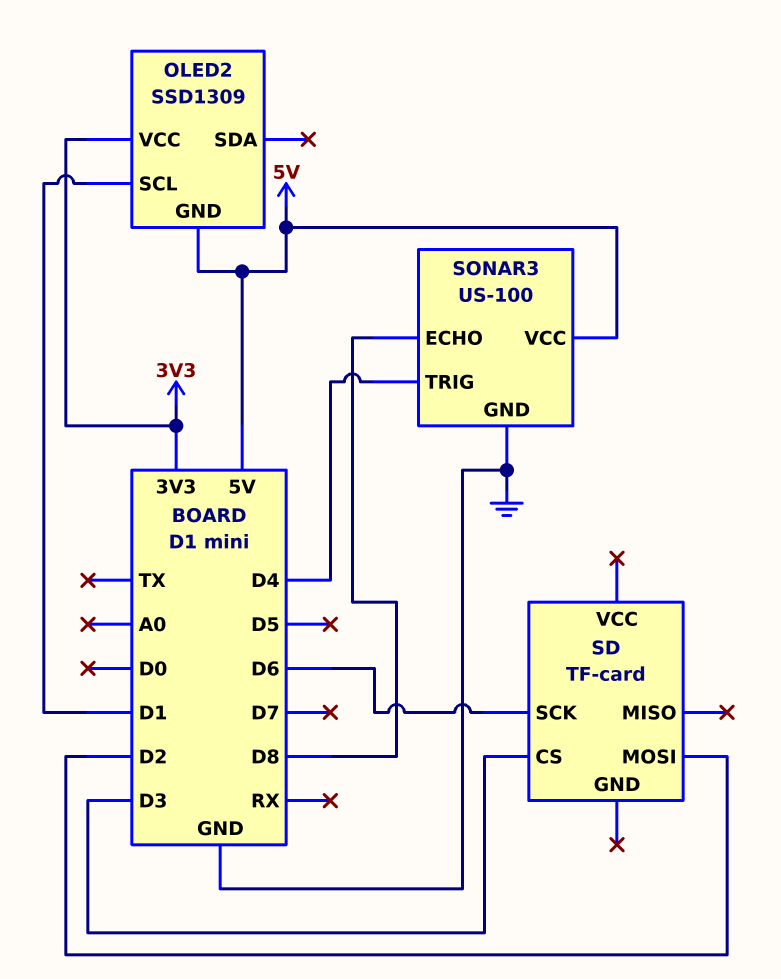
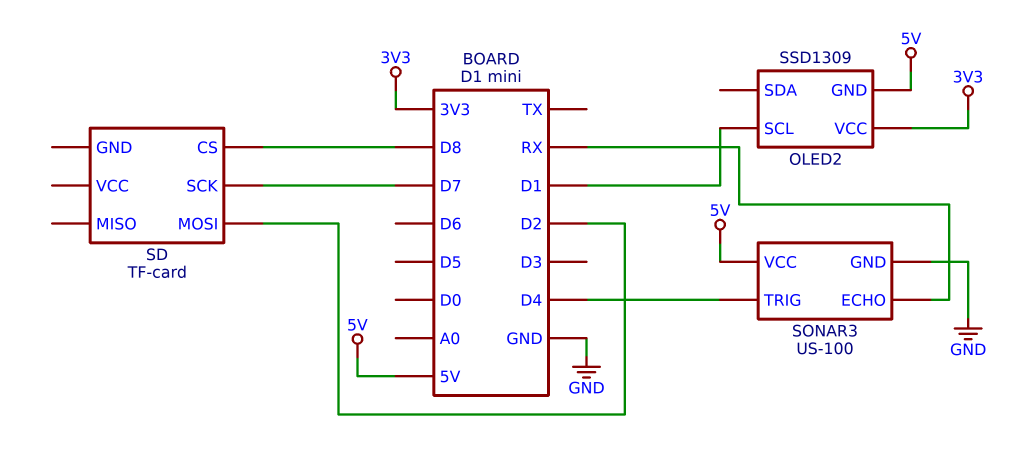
SD pin CS: D3 -> D8
SD pin SCK: D6 -> D7
SONAR3 pin ECHO: D8 -> RX

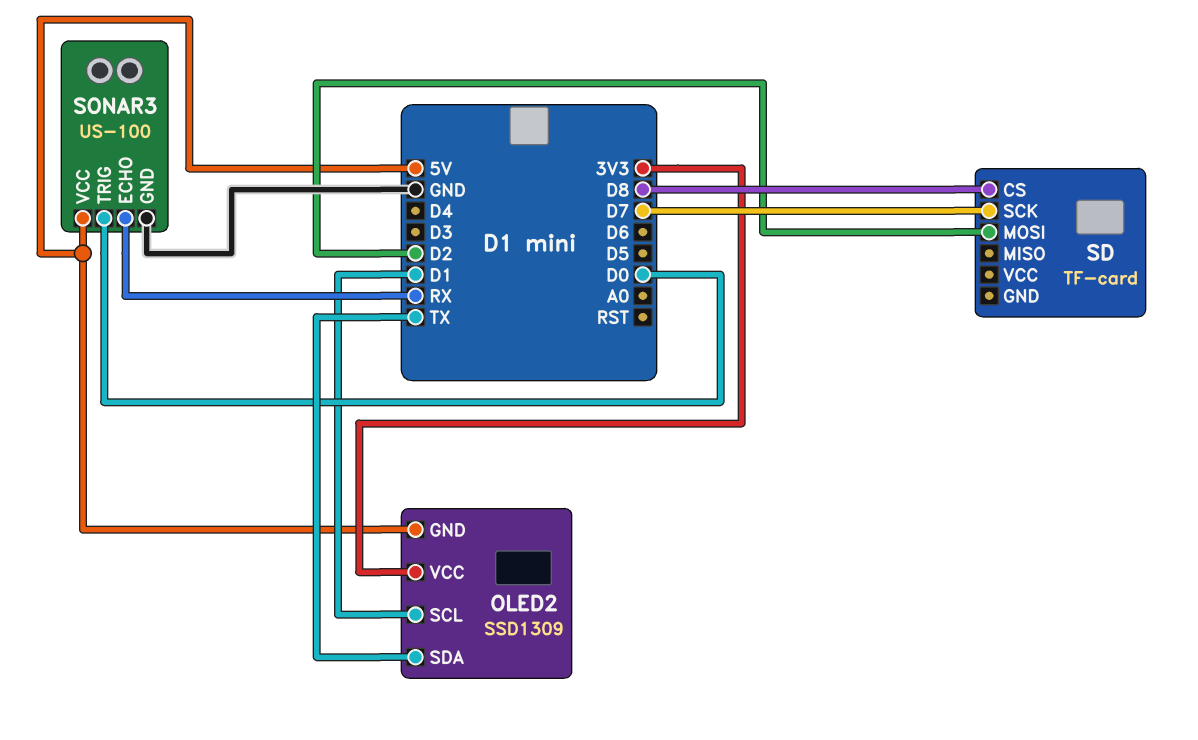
OLED2 pin SDA: none -> TX
SONAR3 pin TRIG: D4 -> D0

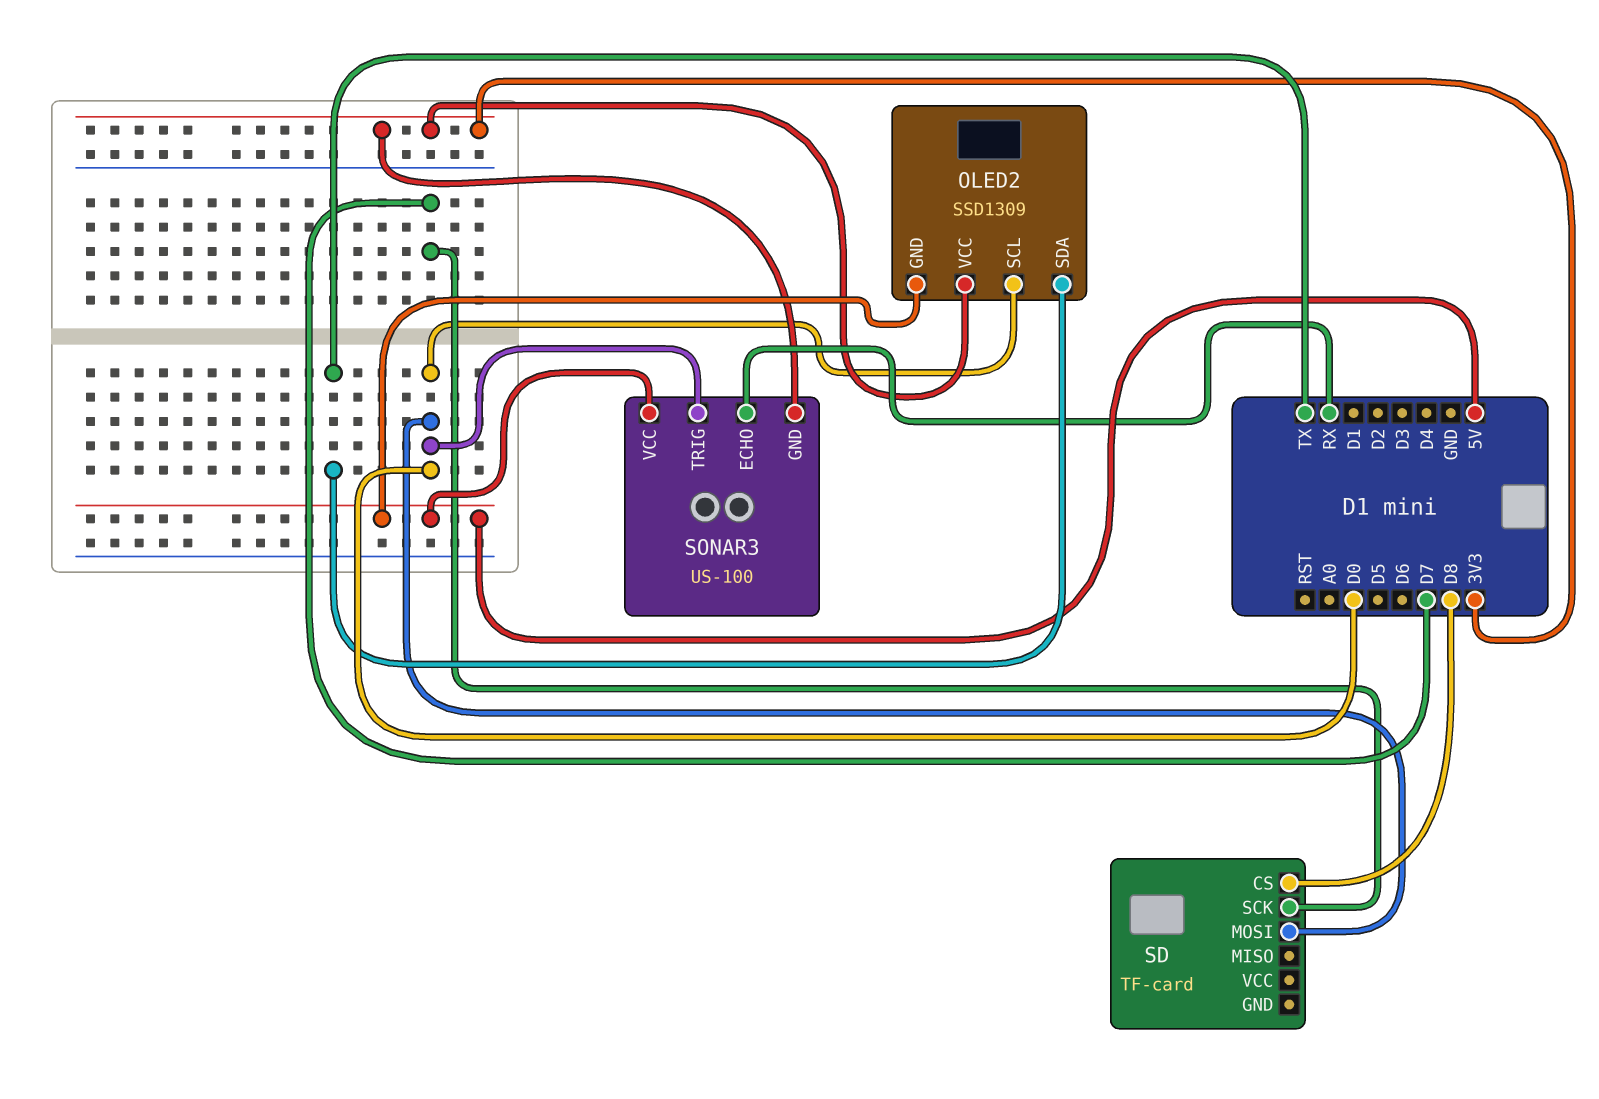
OLED2 pin SCL: D1 -> D0
SD pin MOSI: D2 -> D0
SONAR3 pin GND: GND -> 3V3

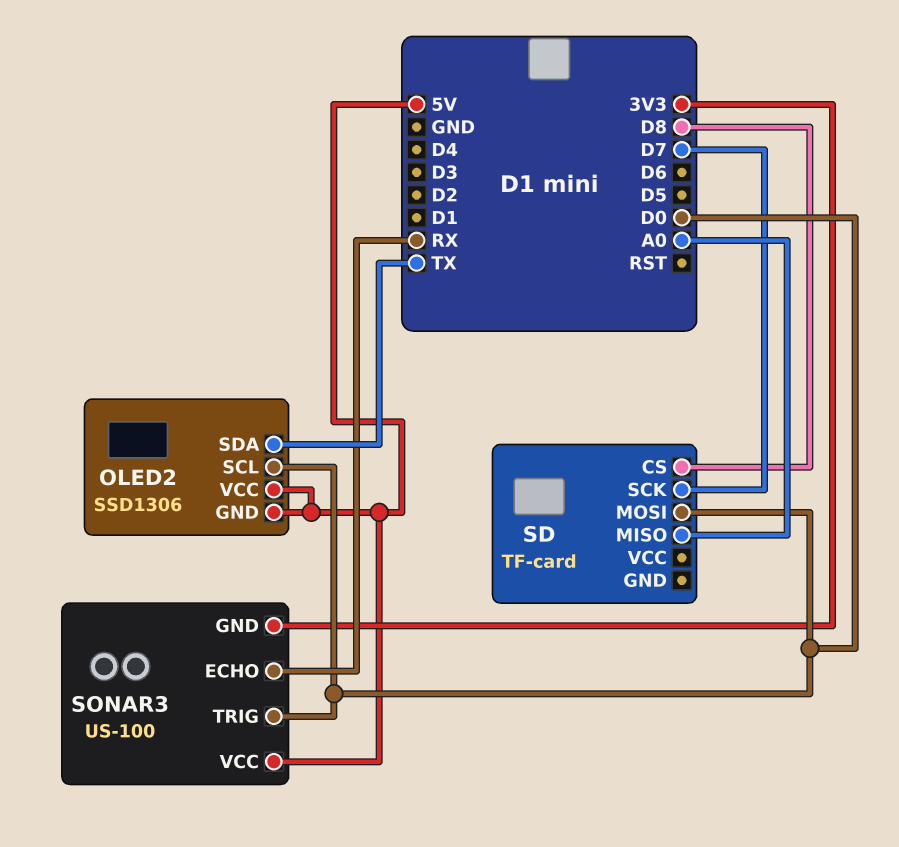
OLED2: SSD1309 -> SSD1306
OLED2 pin VCC: 3V3 -> 5V
SD pin MISO: none -> A0

